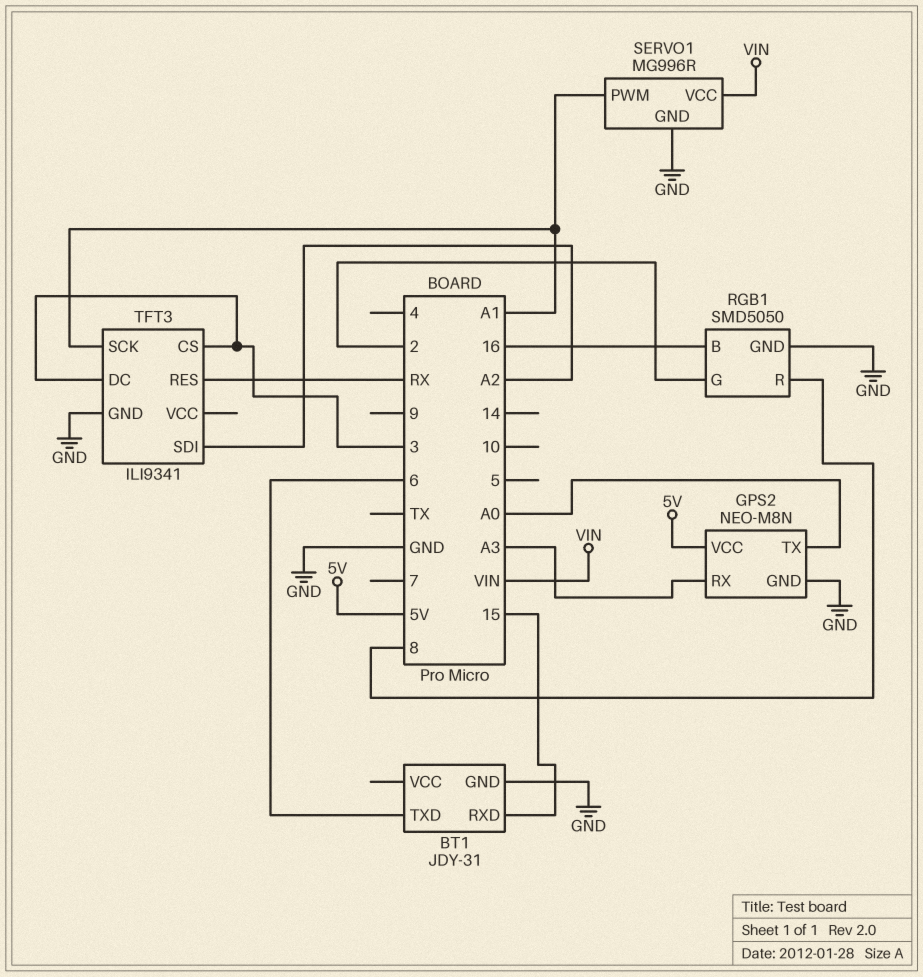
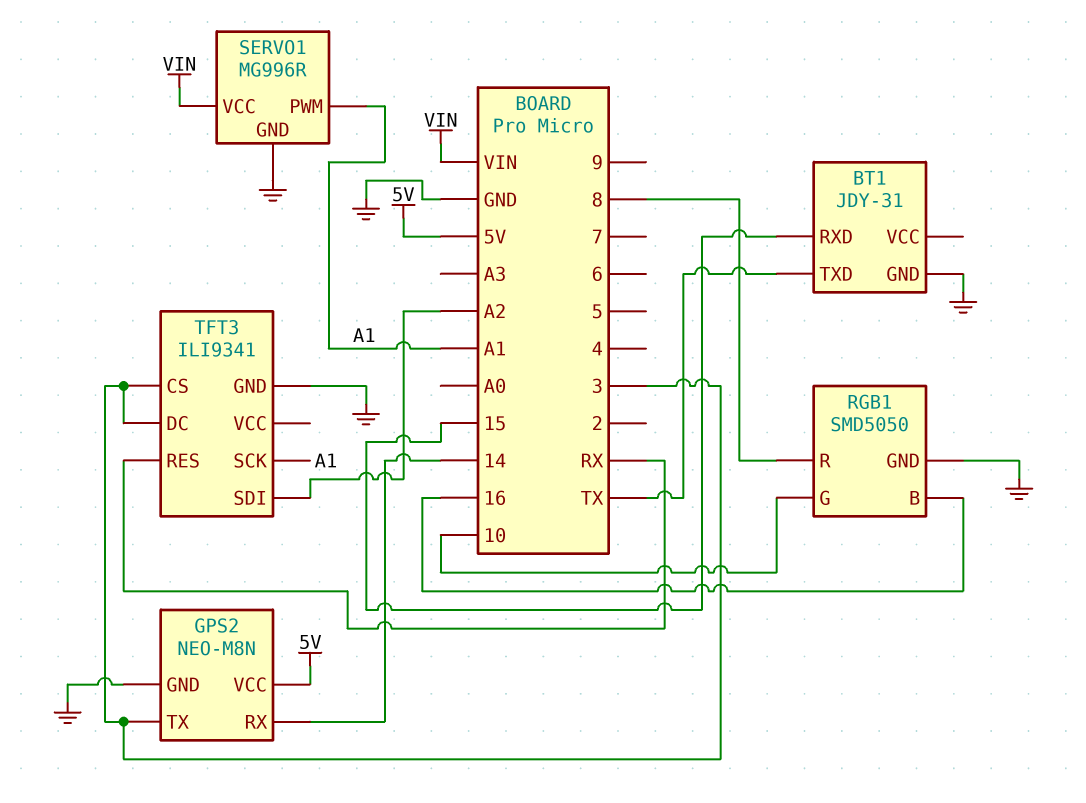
BT1 pin TXD: 6 -> TX
GPS2 pin RX: A3 -> 14
GPS2 pin TX: A0 -> 3
RGB1 pin G: 2 -> 10

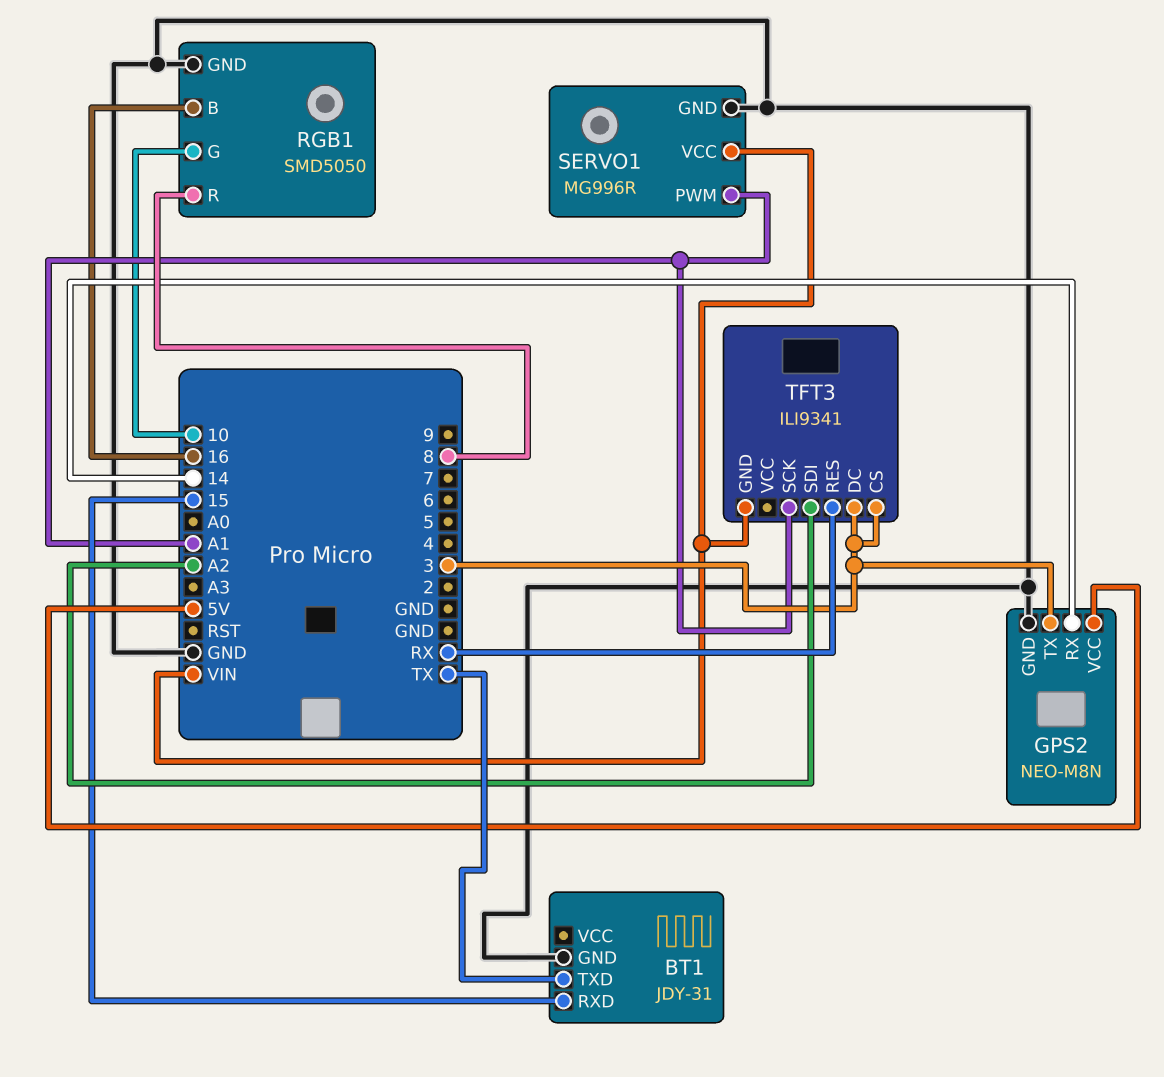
TFT3 pin GND: GND -> VIN

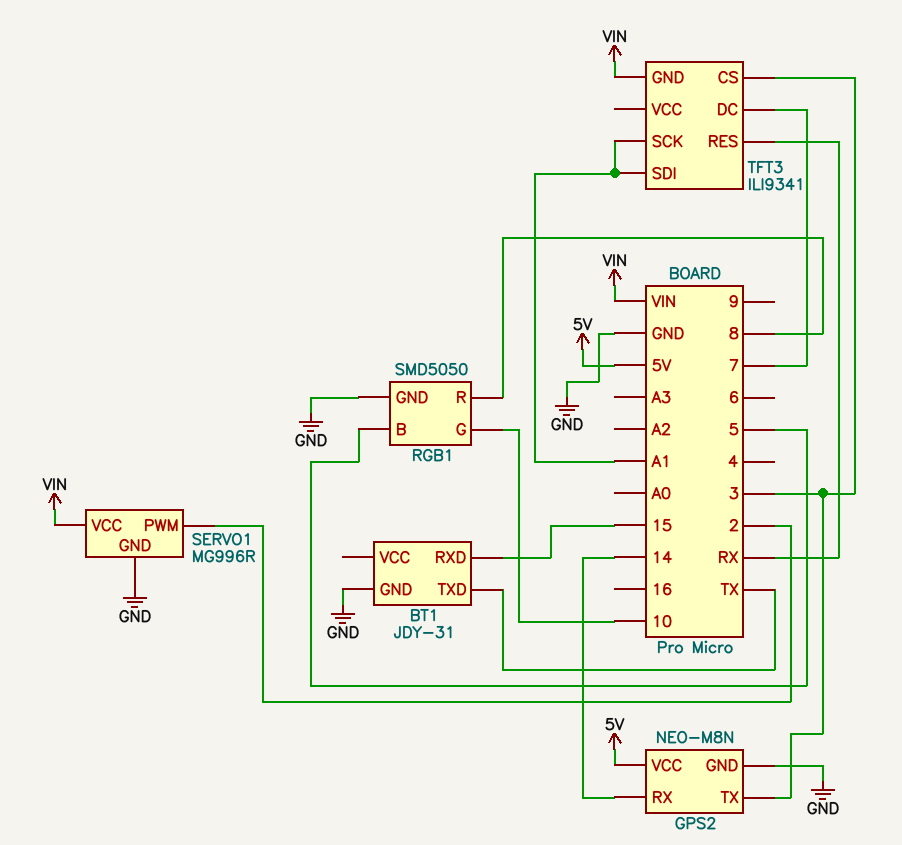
RGB1 pin B: 16 -> 5
SERVO1 pin PWM: A1 -> 2
TFT3 pin DC: 3 -> 7
TFT3 pin SDI: A2 -> A1

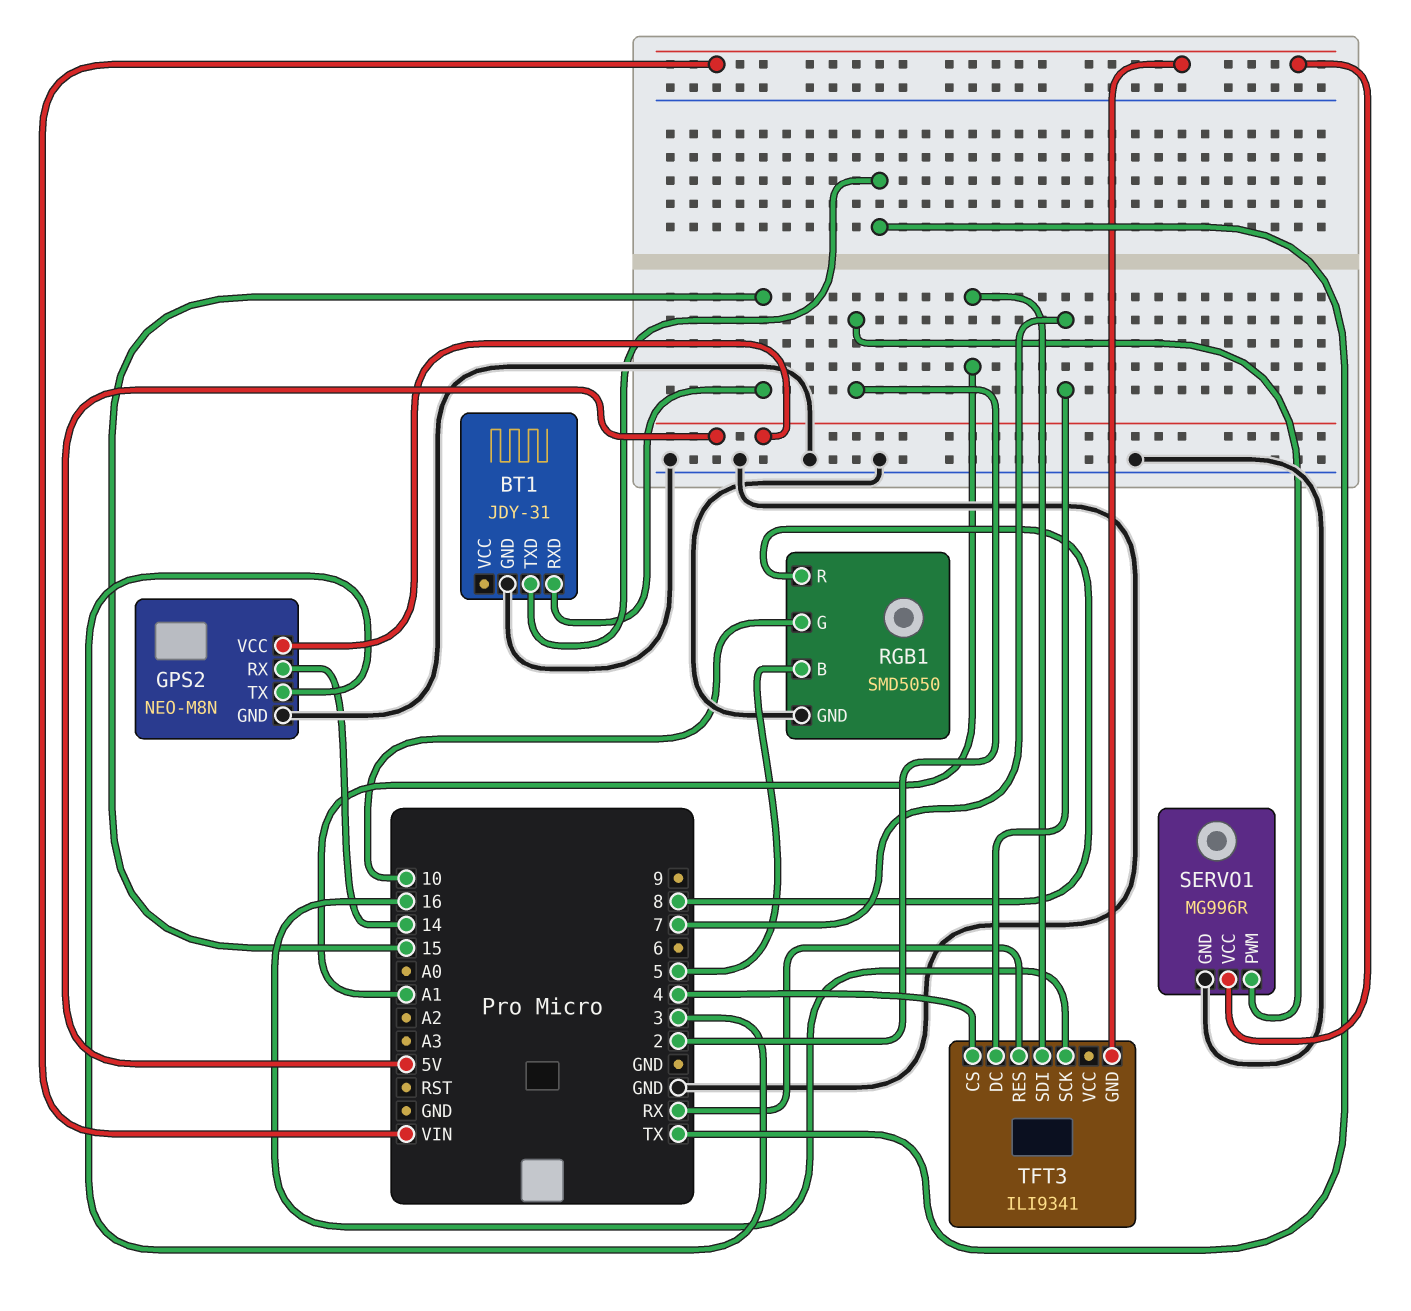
TFT3 pin CS: 3 -> 4
TFT3 pin SCK: A1 -> 16

